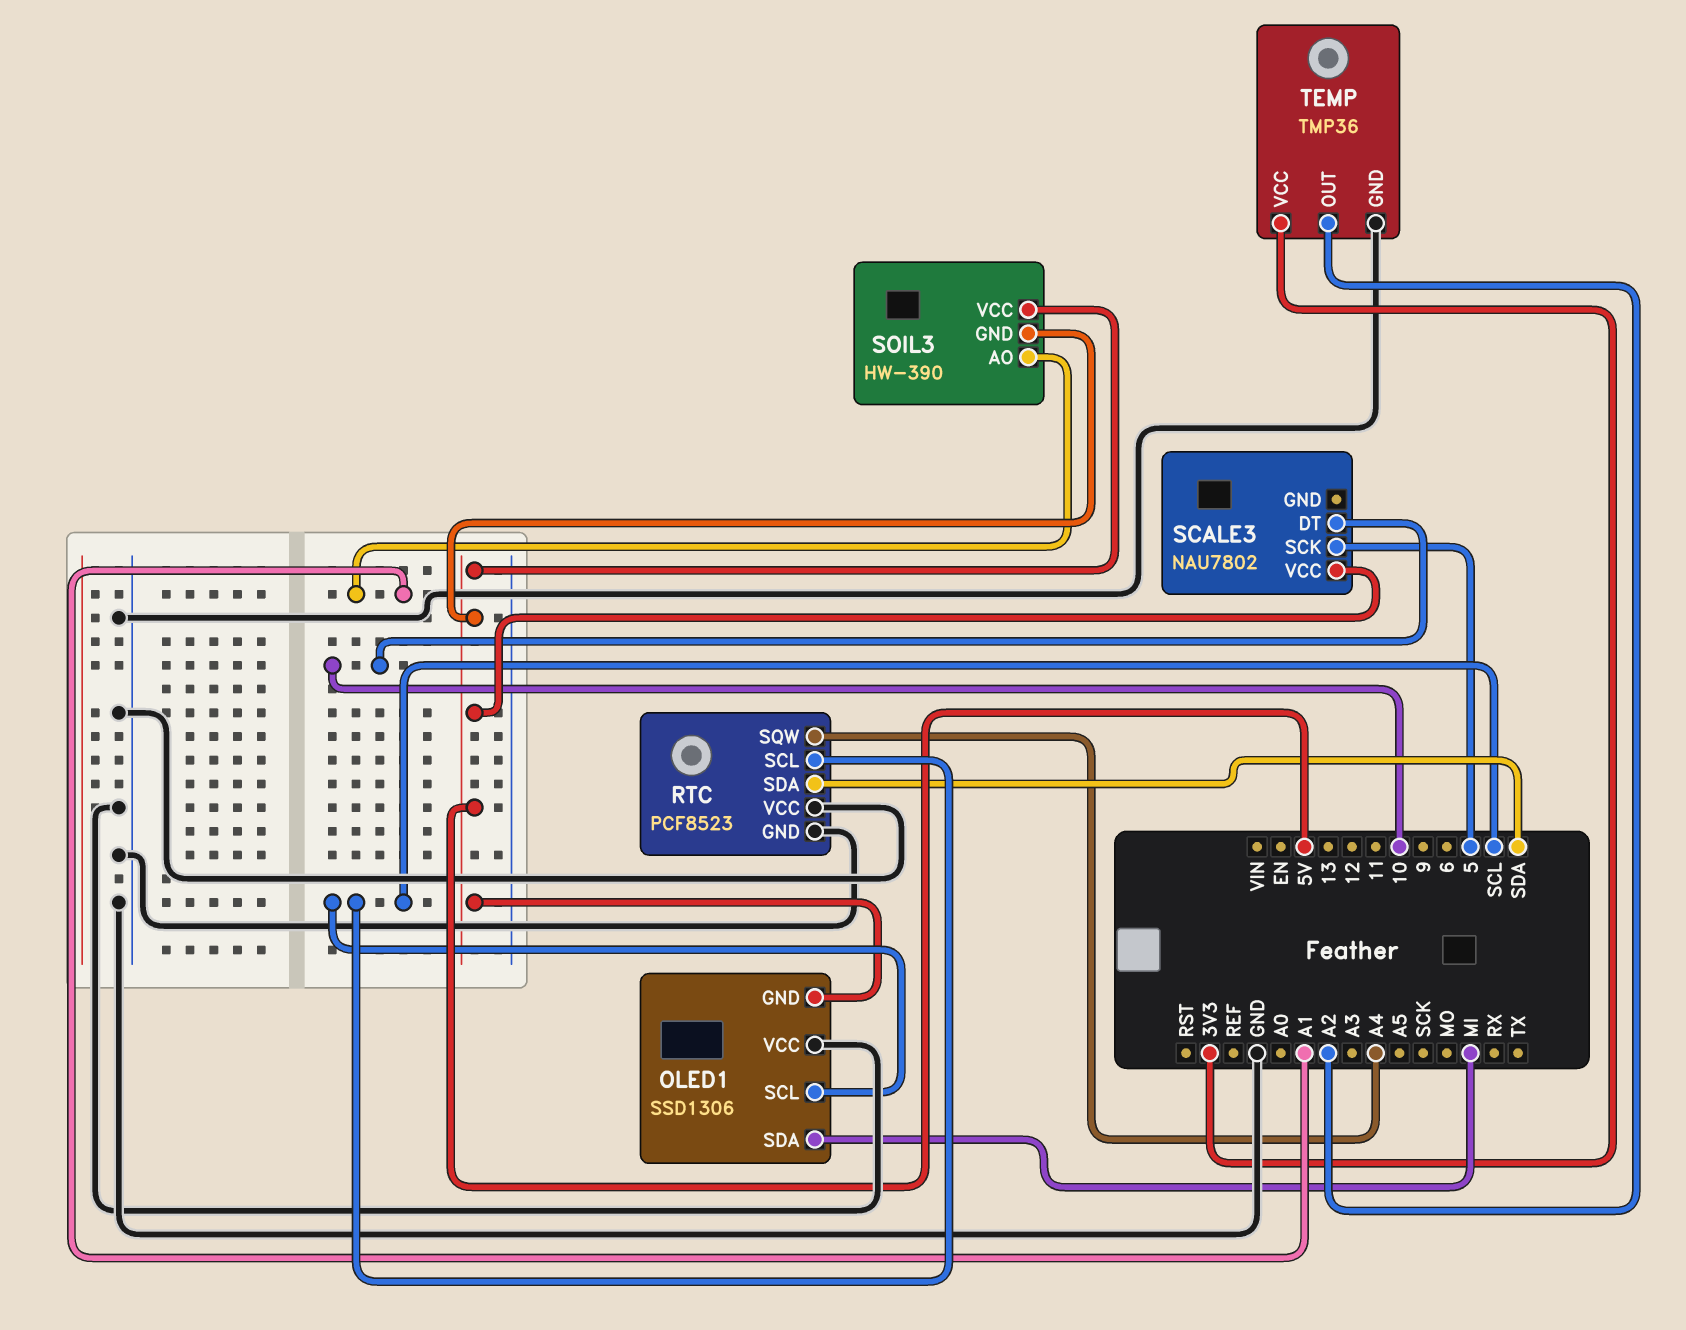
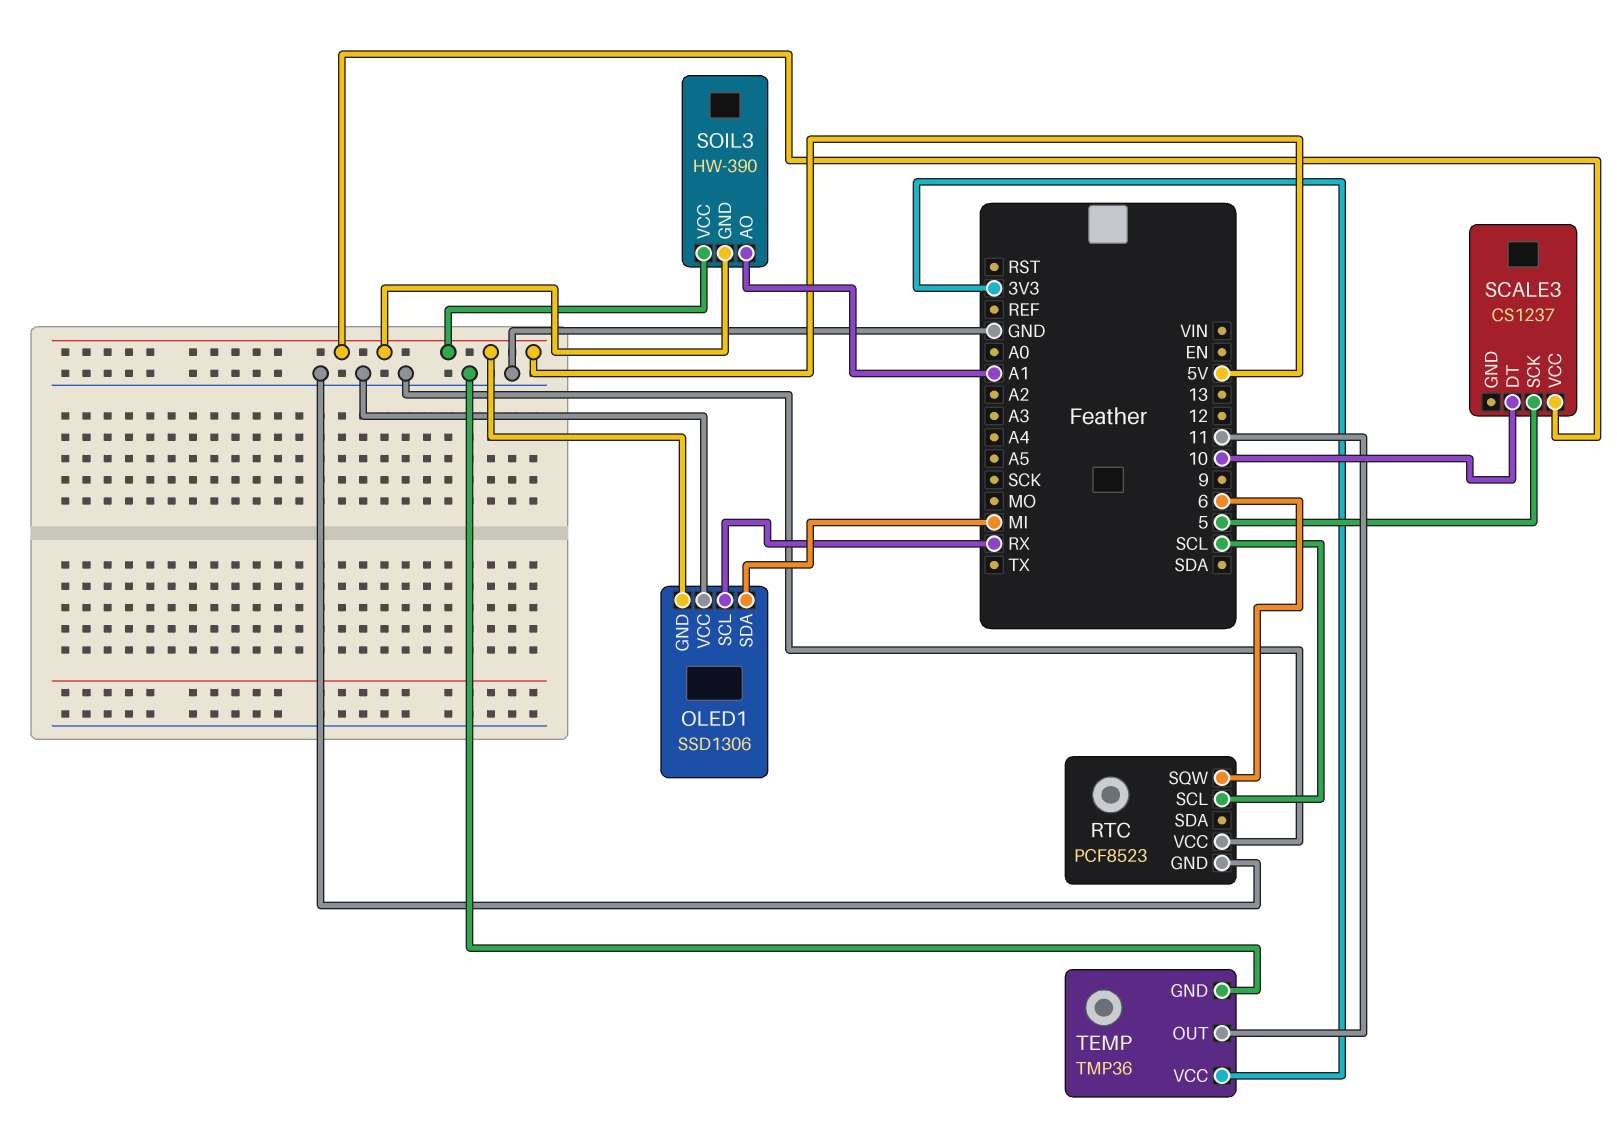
OLED1 pin SCL: SCL -> RX
RTC pin SDA: SDA -> none
RTC pin SQW: A4 -> 6
SCALE3: NAU7802 -> CS1237
TEMP pin OUT: A2 -> 11

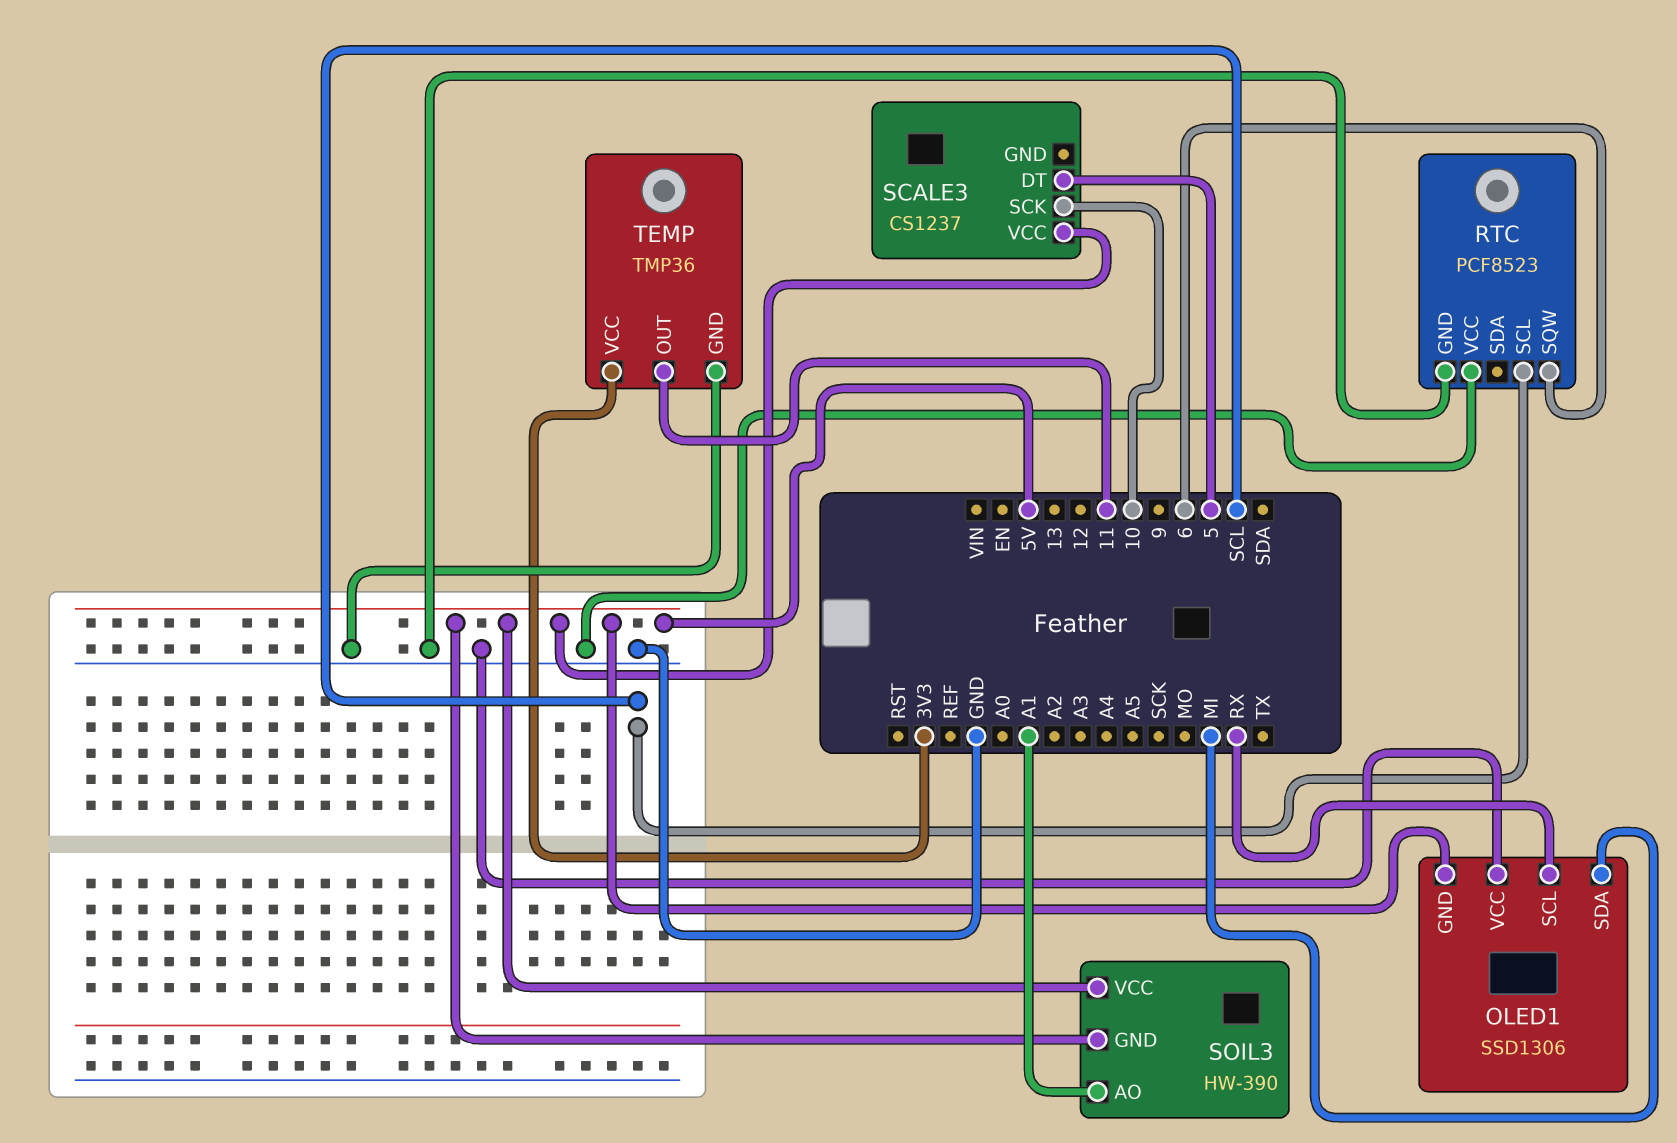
SCALE3 pin DT: 10 -> 5
SCALE3 pin SCK: 5 -> 10

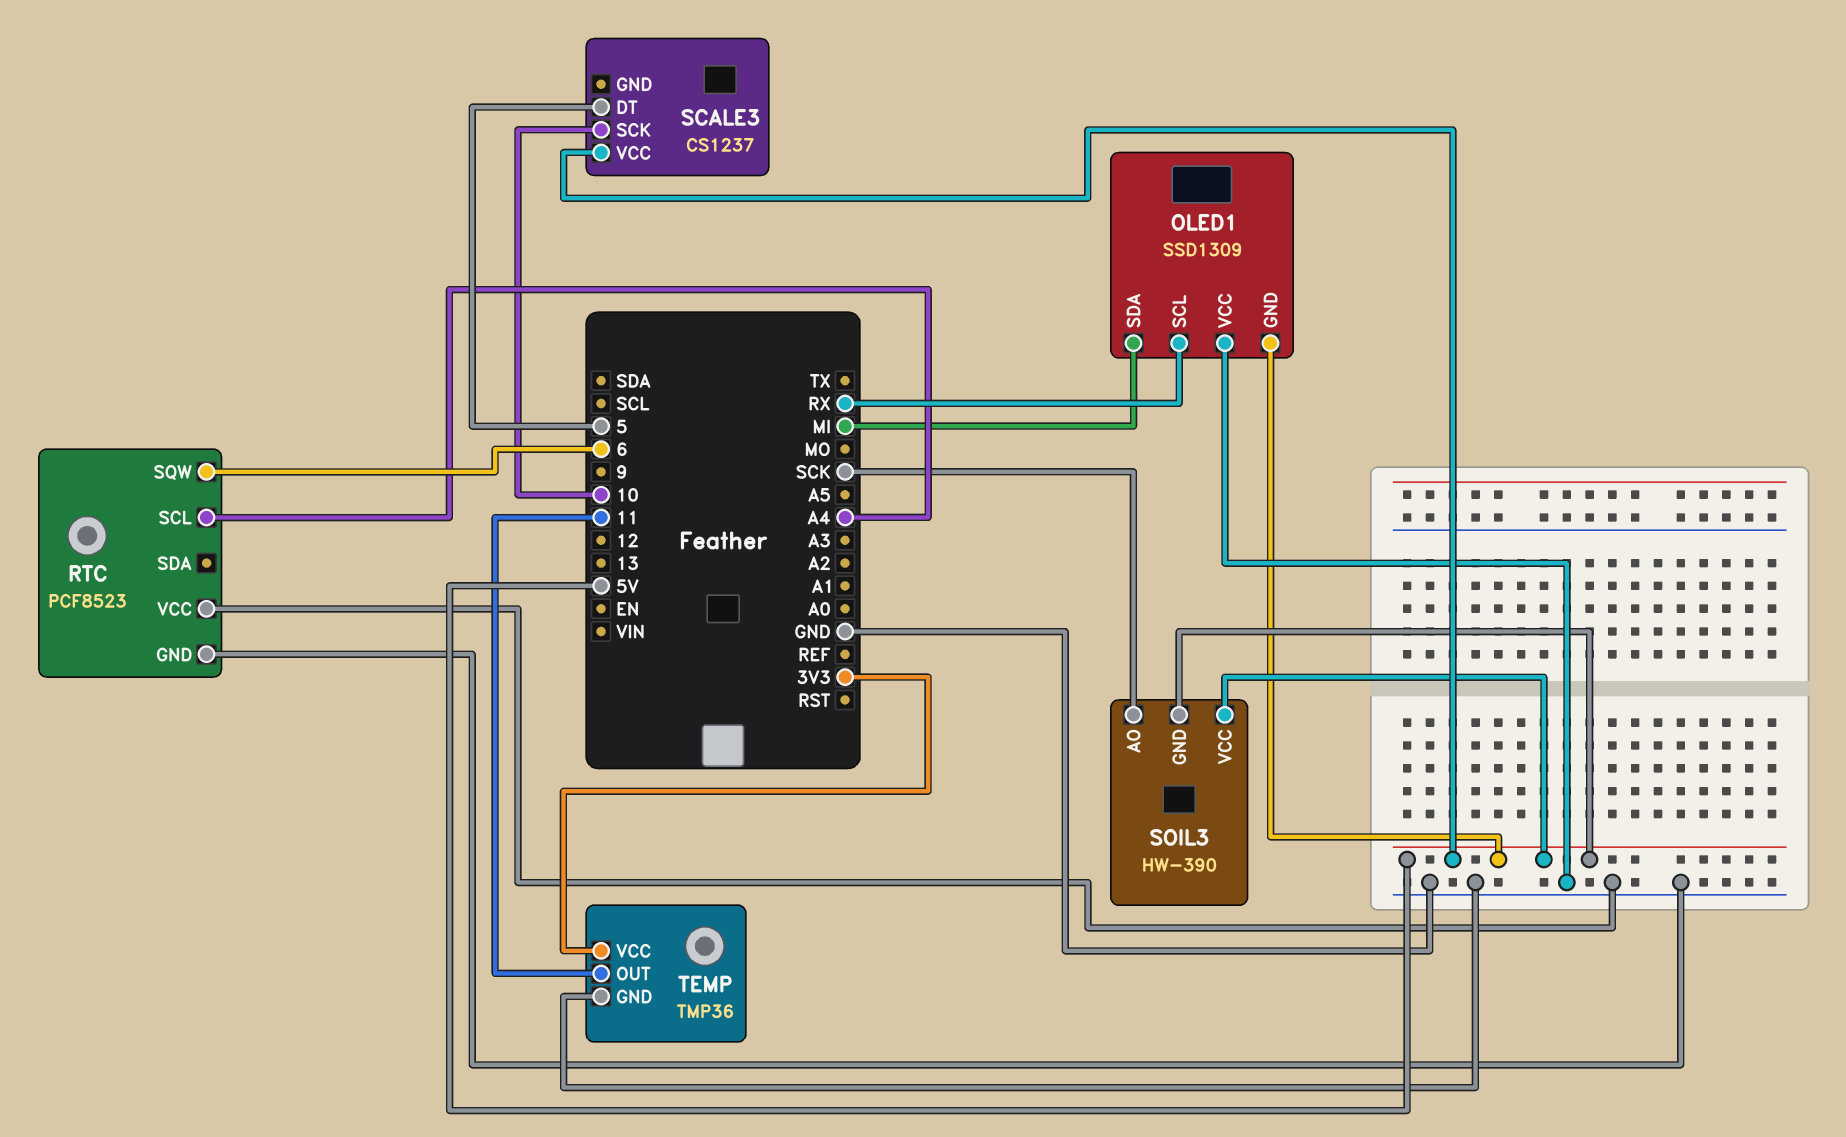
OLED1: SSD1306 -> SSD1309
RTC pin SCL: SCL -> A4
SOIL3 pin AO: A1 -> SCK

